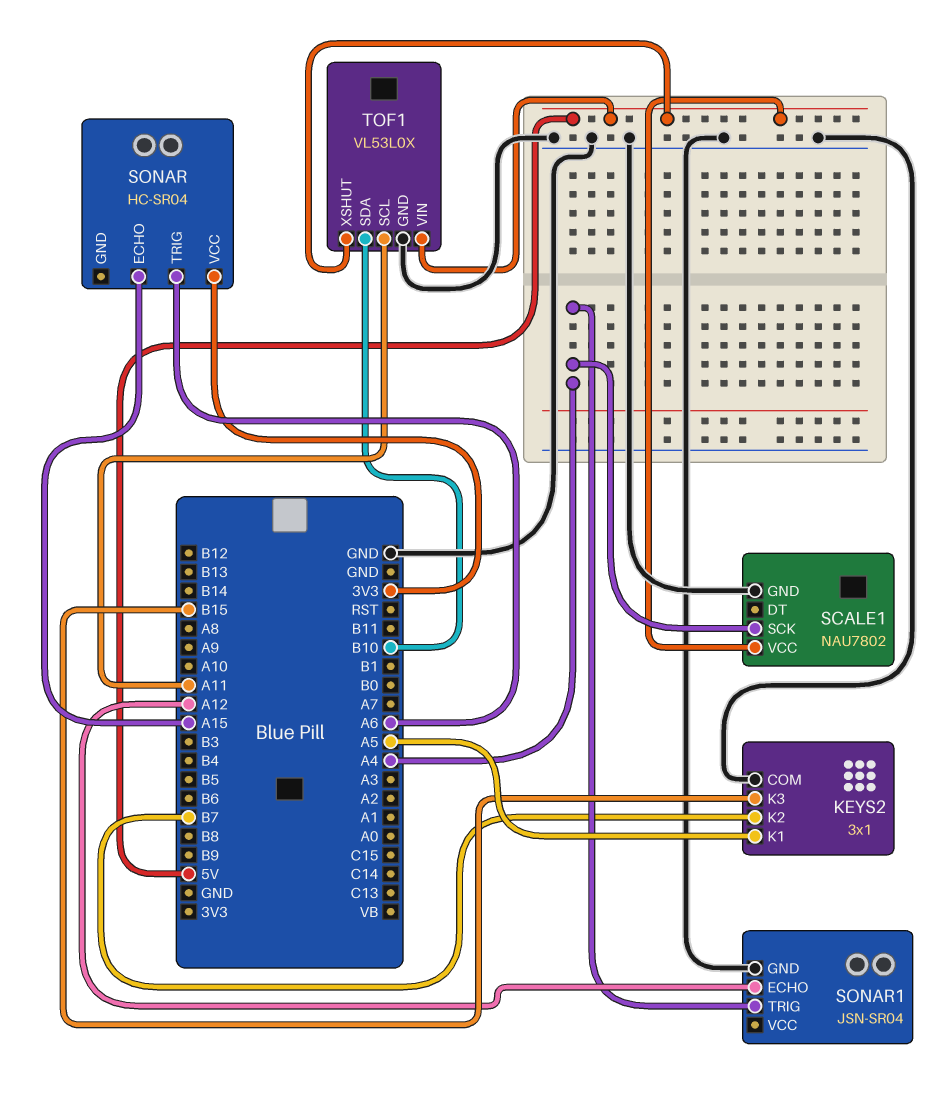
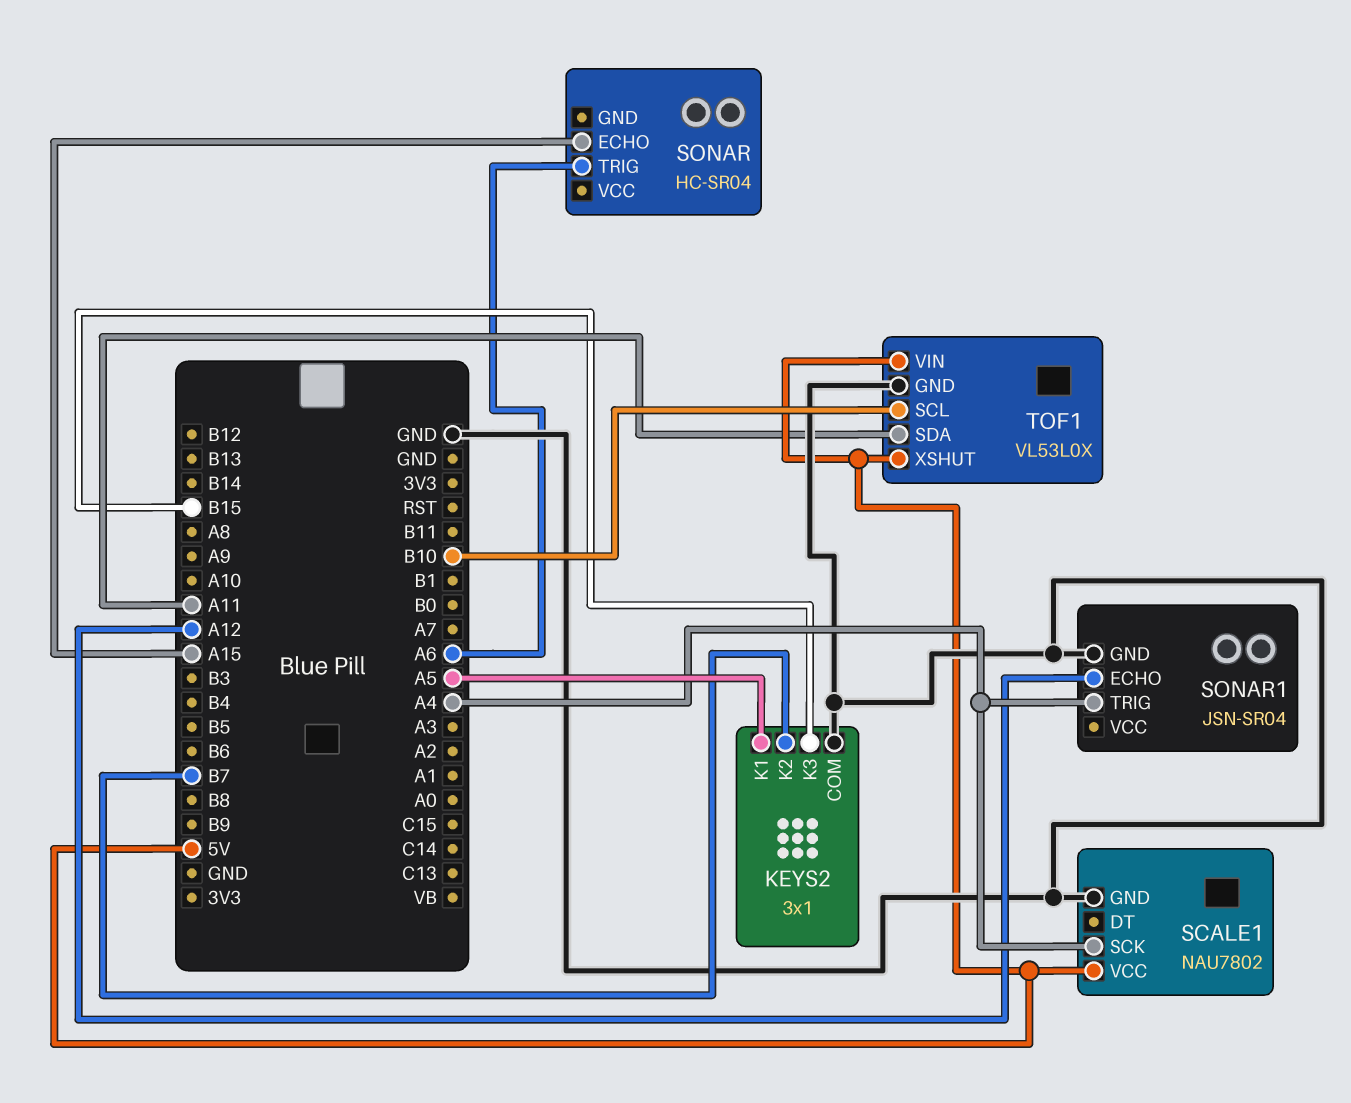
SONAR pin VCC: 3V3 -> none
TOF1 pin SCL: A11 -> B10
TOF1 pin SDA: B10 -> A11

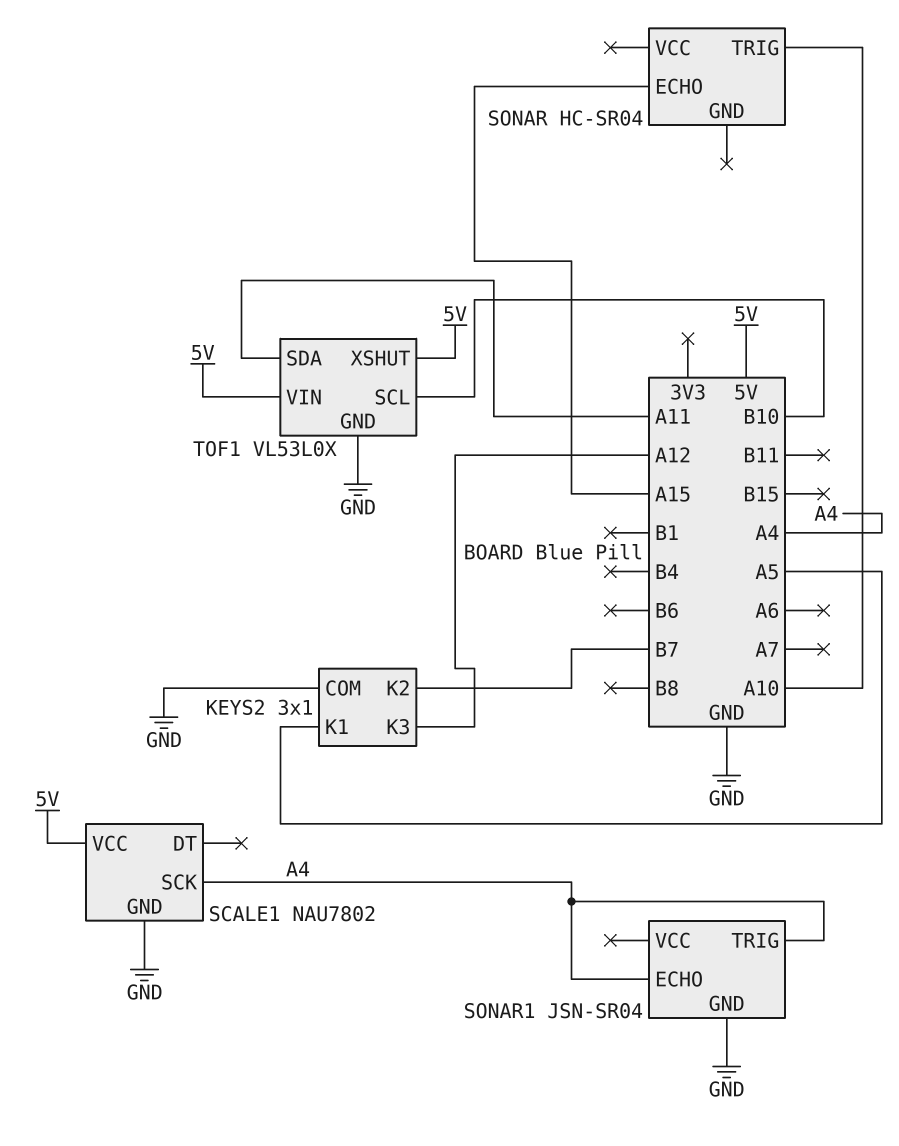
KEYS2 pin K3: B15 -> A12
SONAR pin TRIG: A6 -> A10
SONAR1 pin ECHO: A12 -> A4

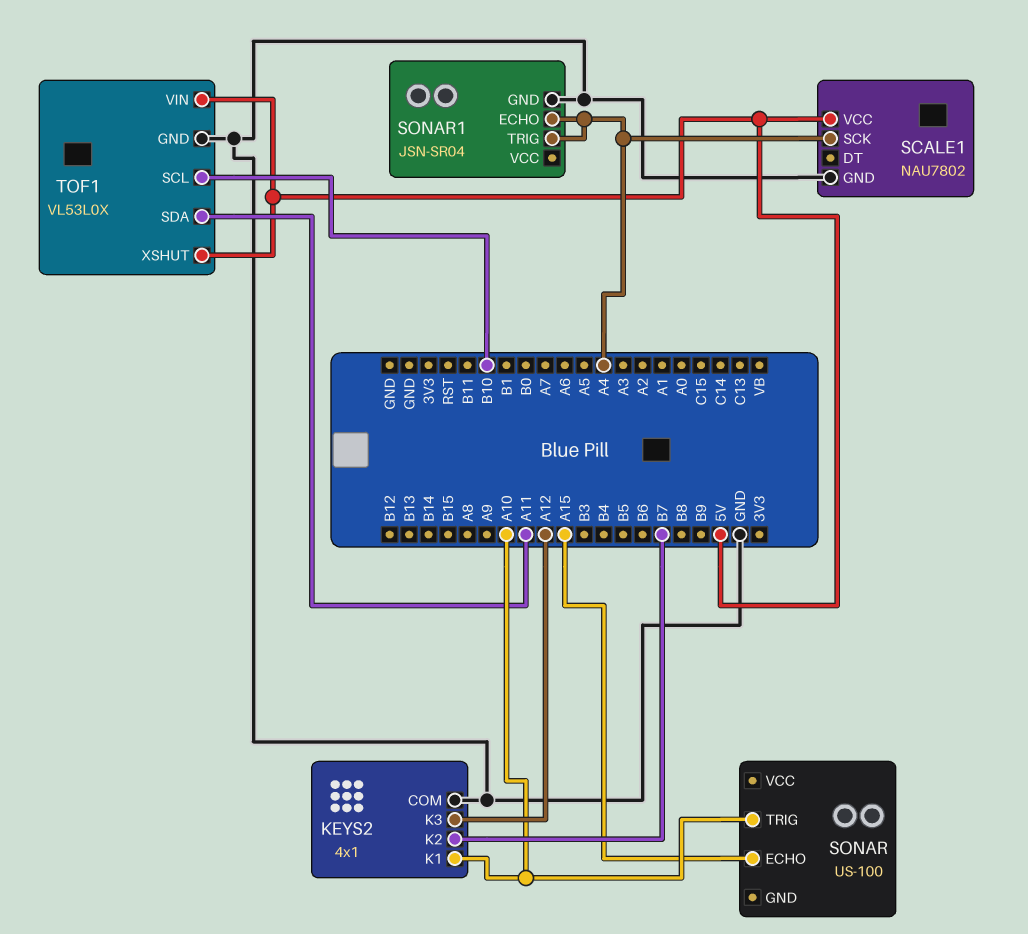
KEYS2: 3x1 -> 4x1
KEYS2 pin K1: A5 -> A10
SONAR: HC-SR04 -> US-100

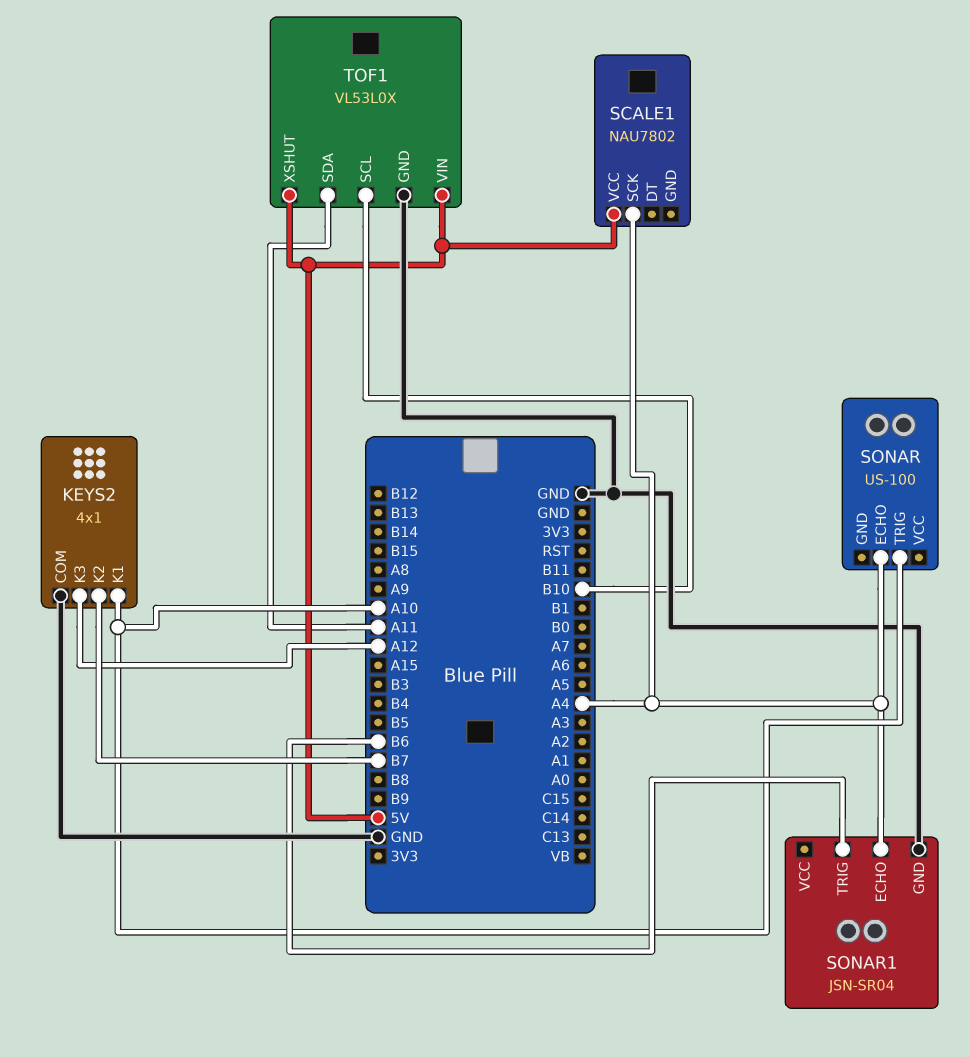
SCALE1 pin GND: GND -> none
SONAR pin ECHO: A15 -> A4
SONAR1 pin TRIG: A4 -> B6

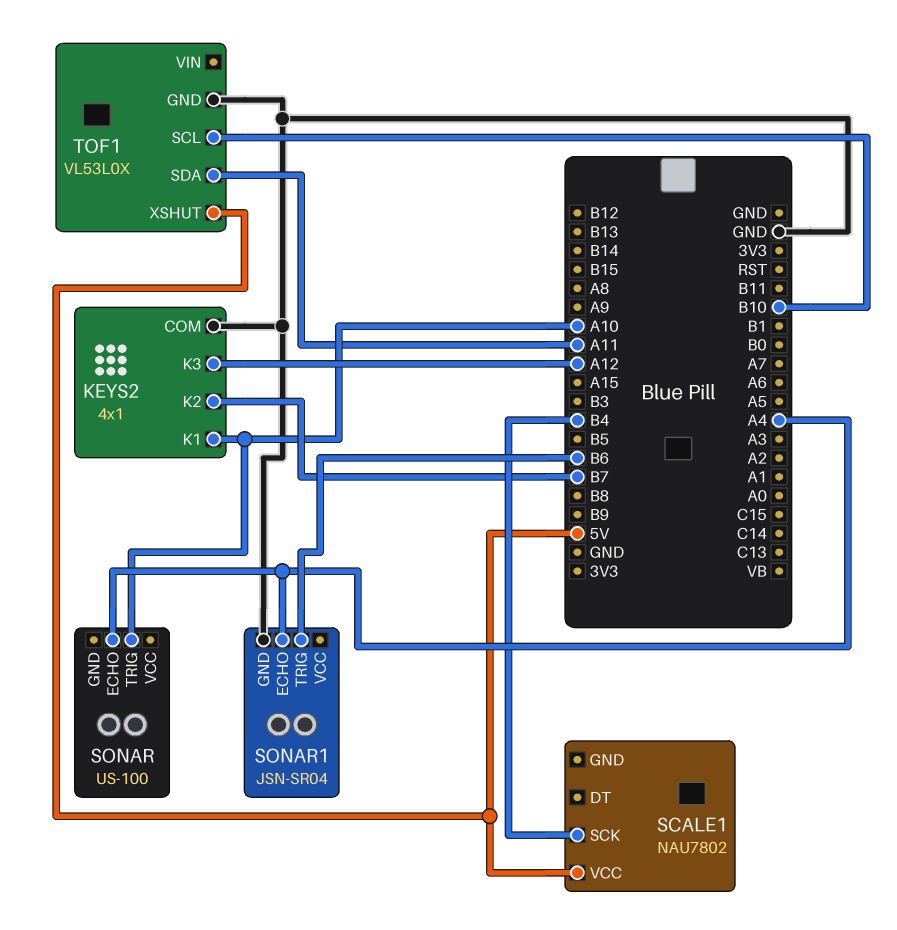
SCALE1 pin SCK: A4 -> B4
TOF1 pin VIN: 5V -> none

